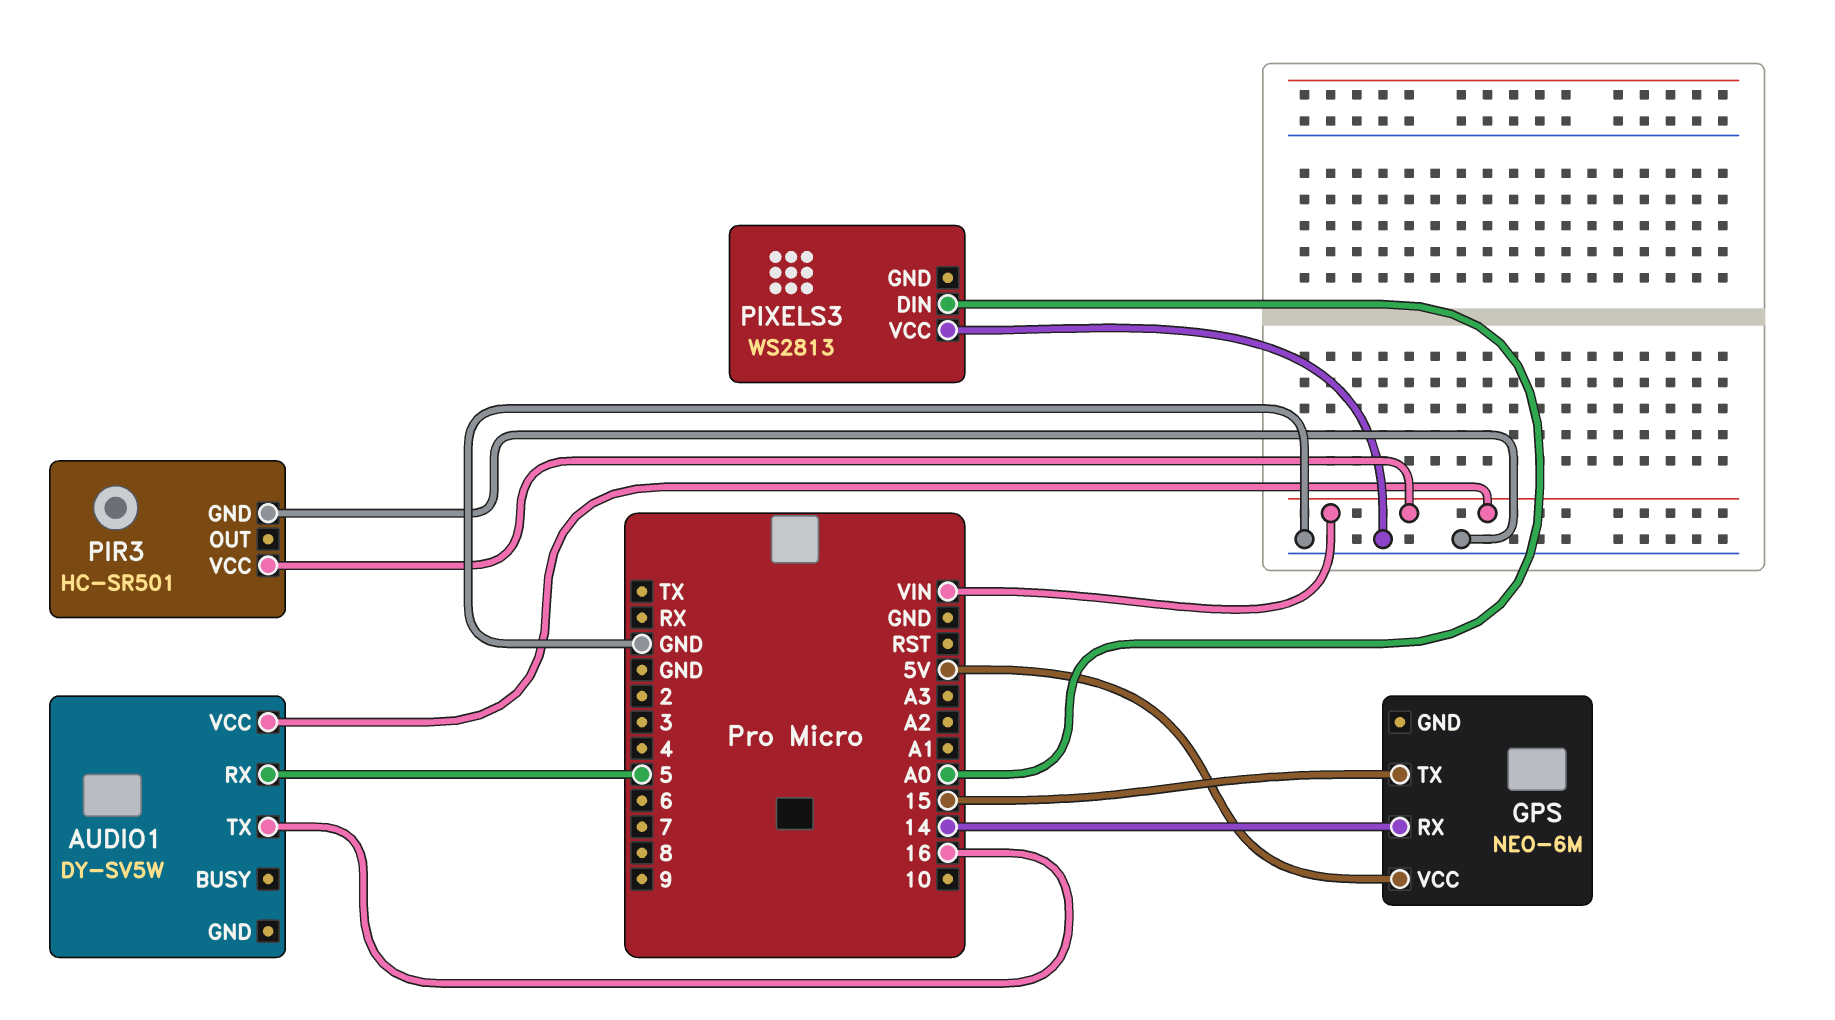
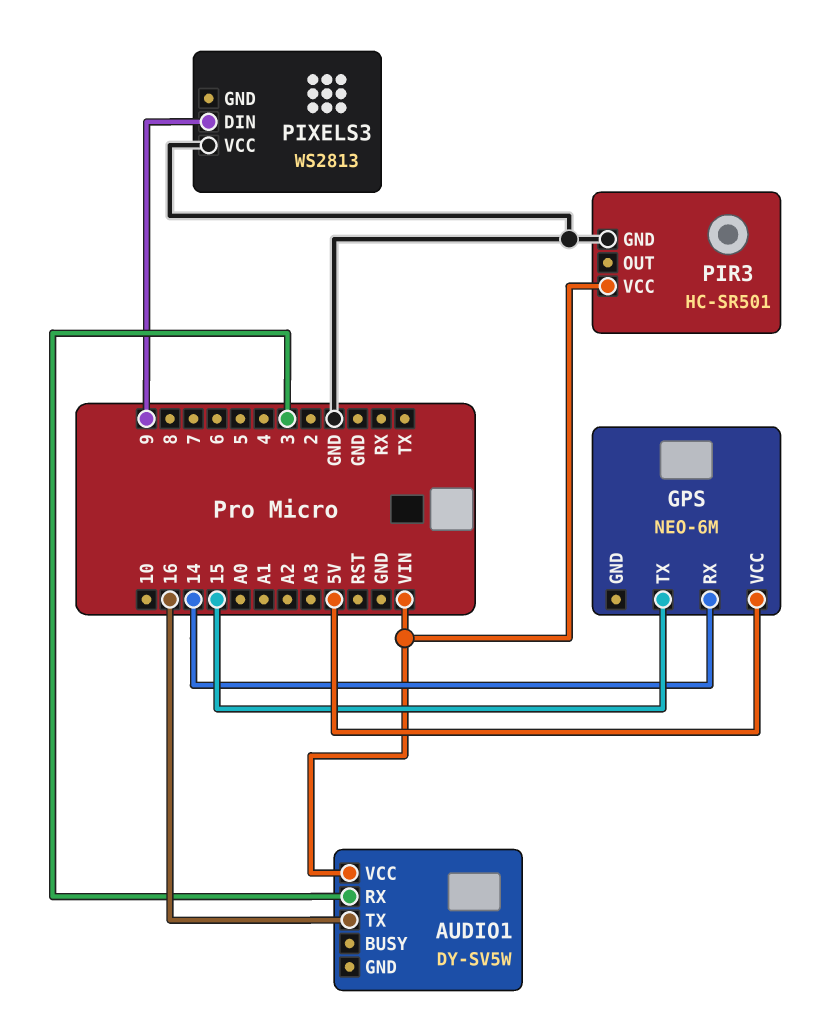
AUDIO1 pin RX: 5 -> 3
PIXELS3 pin DIN: A0 -> 9

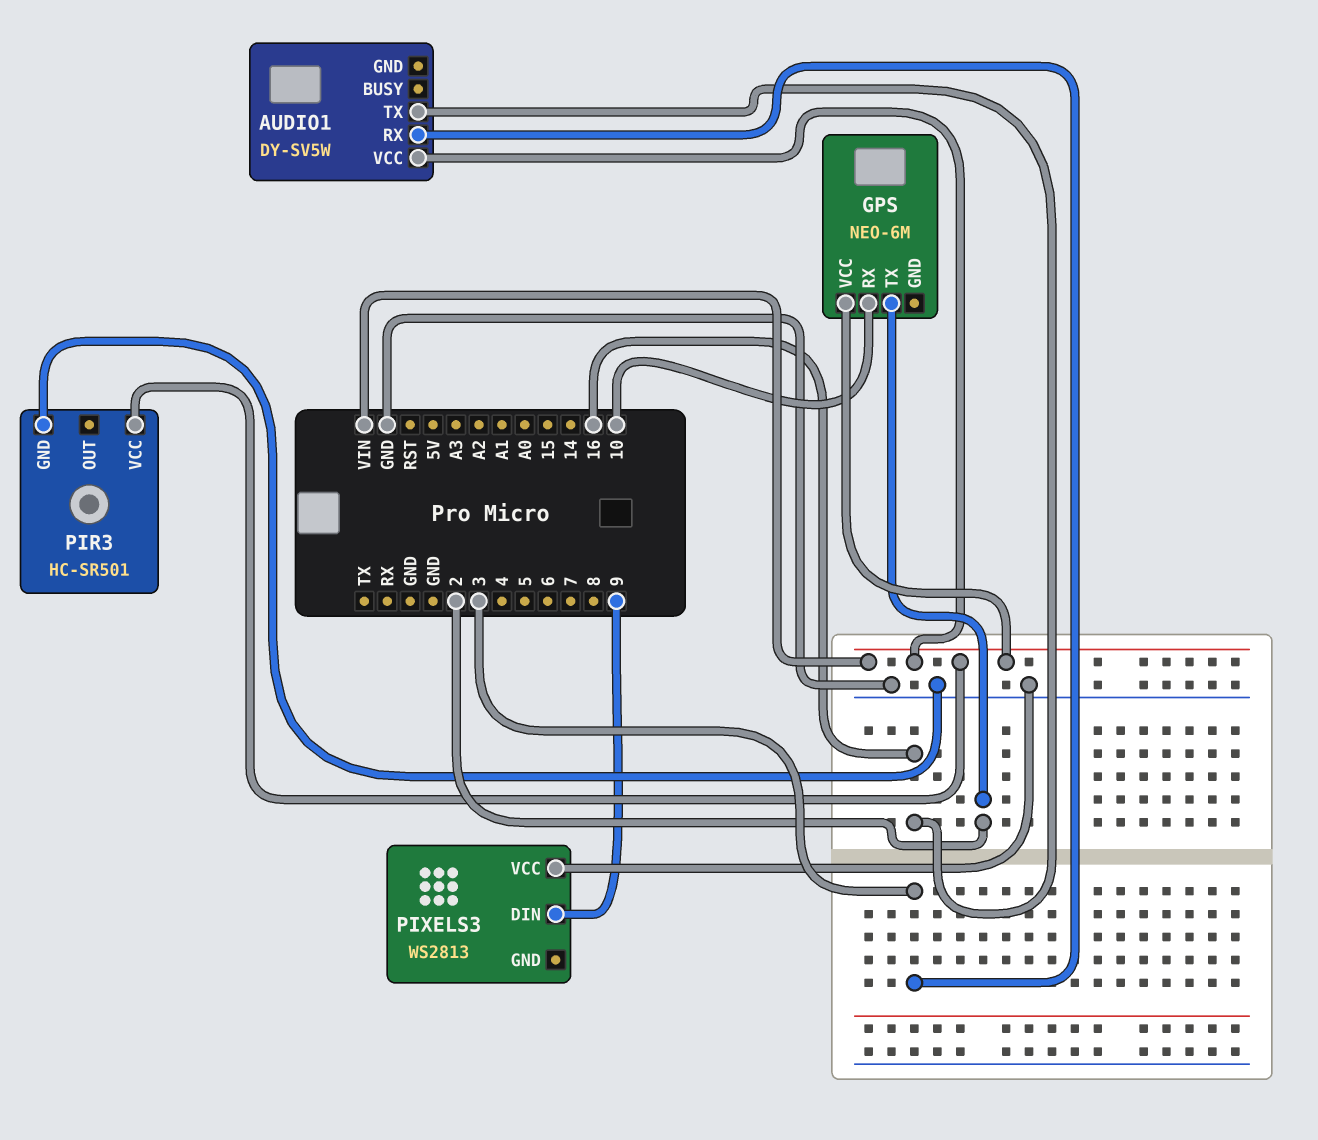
GPS pin RX: 14 -> 10
GPS pin TX: 15 -> 2
GPS pin VCC: 5V -> VIN

